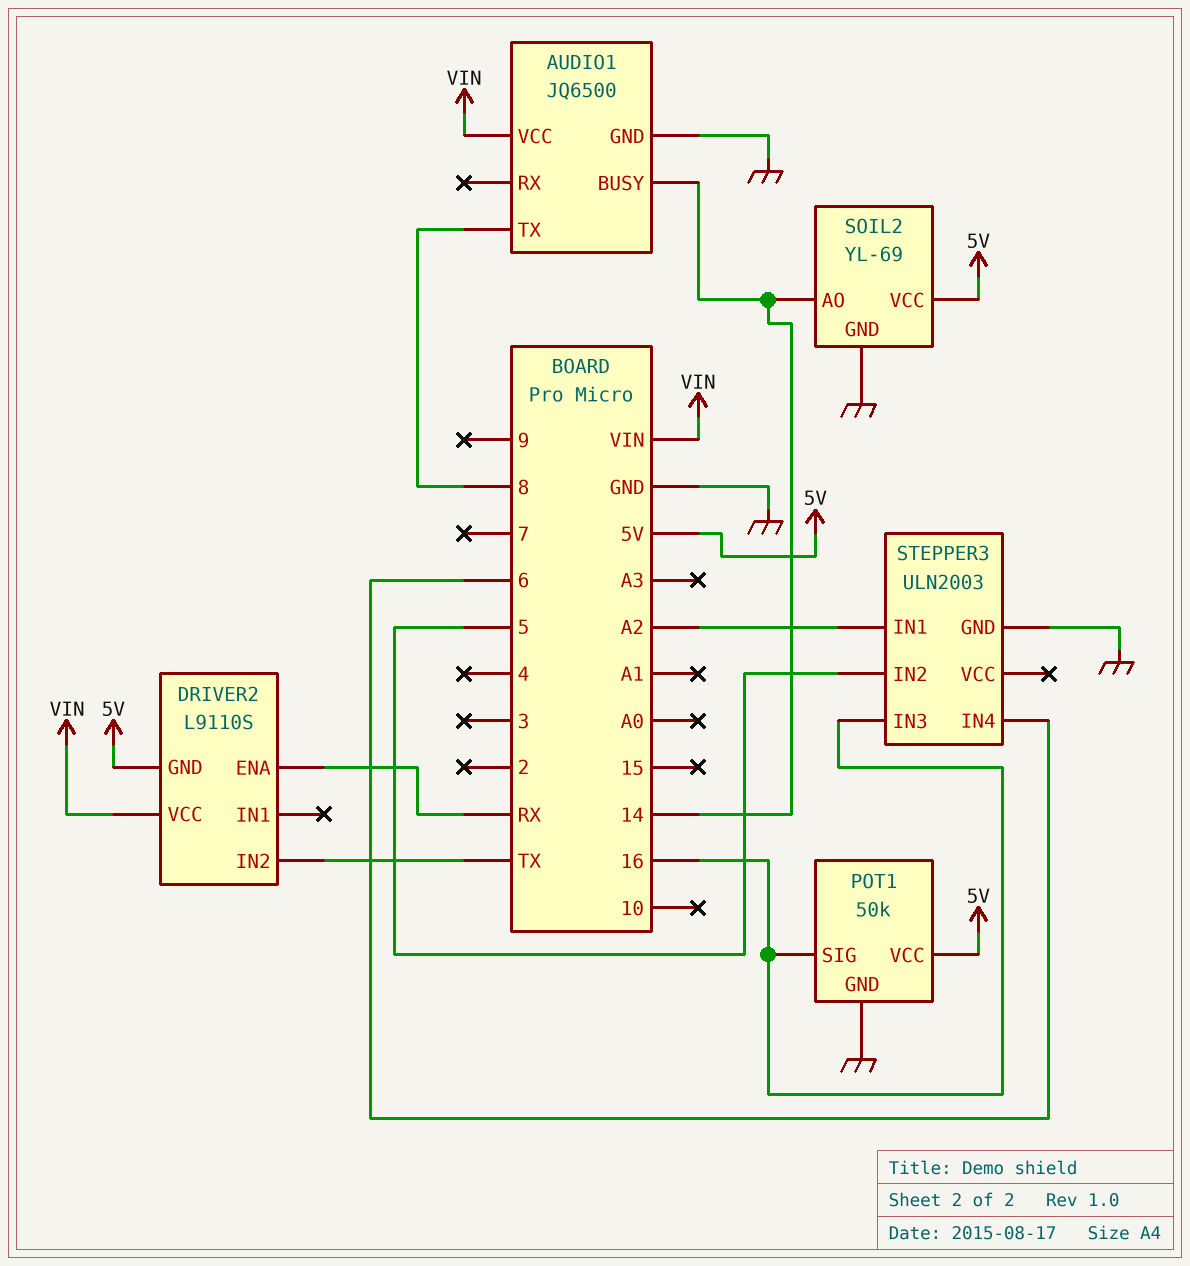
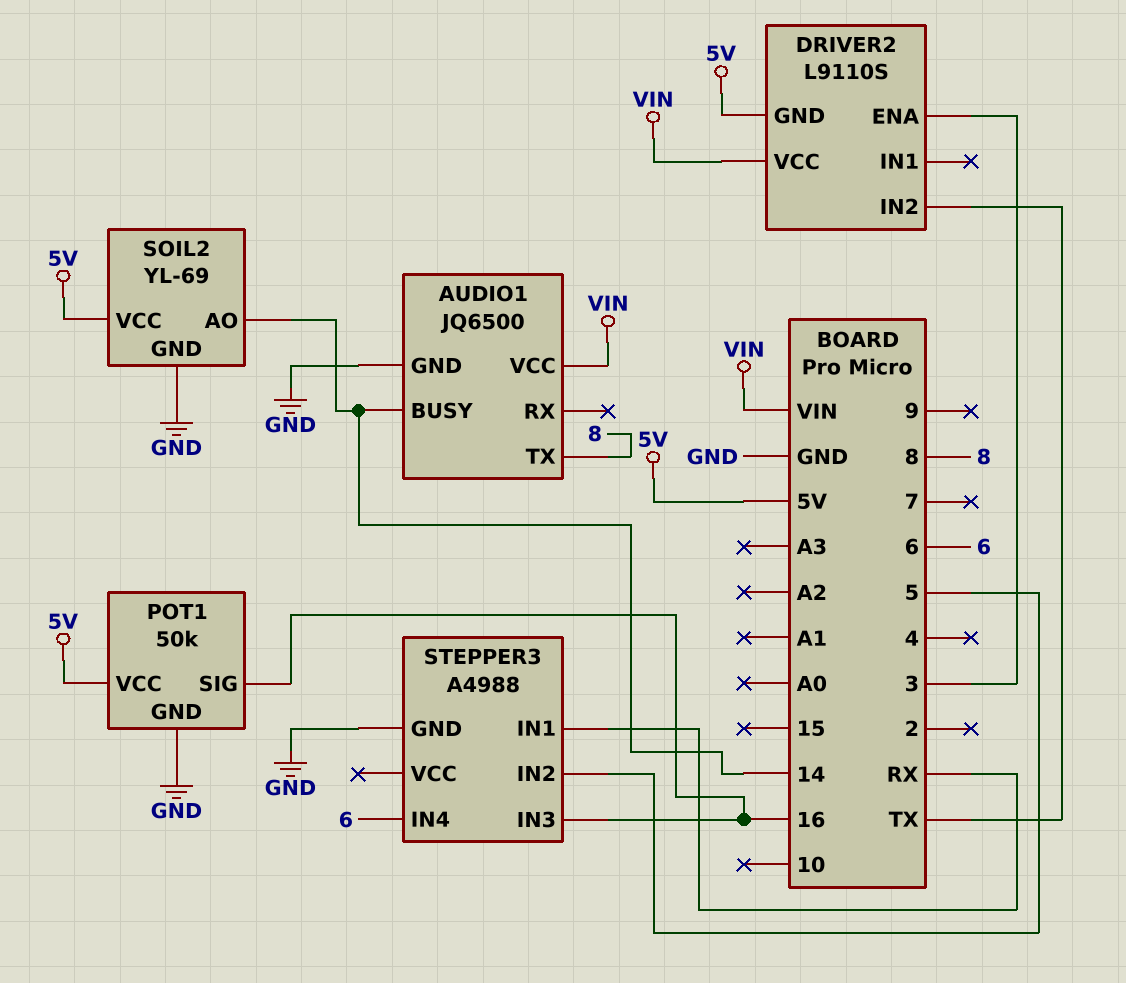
DRIVER2 pin ENA: RX -> 3
STEPPER3: ULN2003 -> A4988
STEPPER3 pin IN1: A2 -> RX

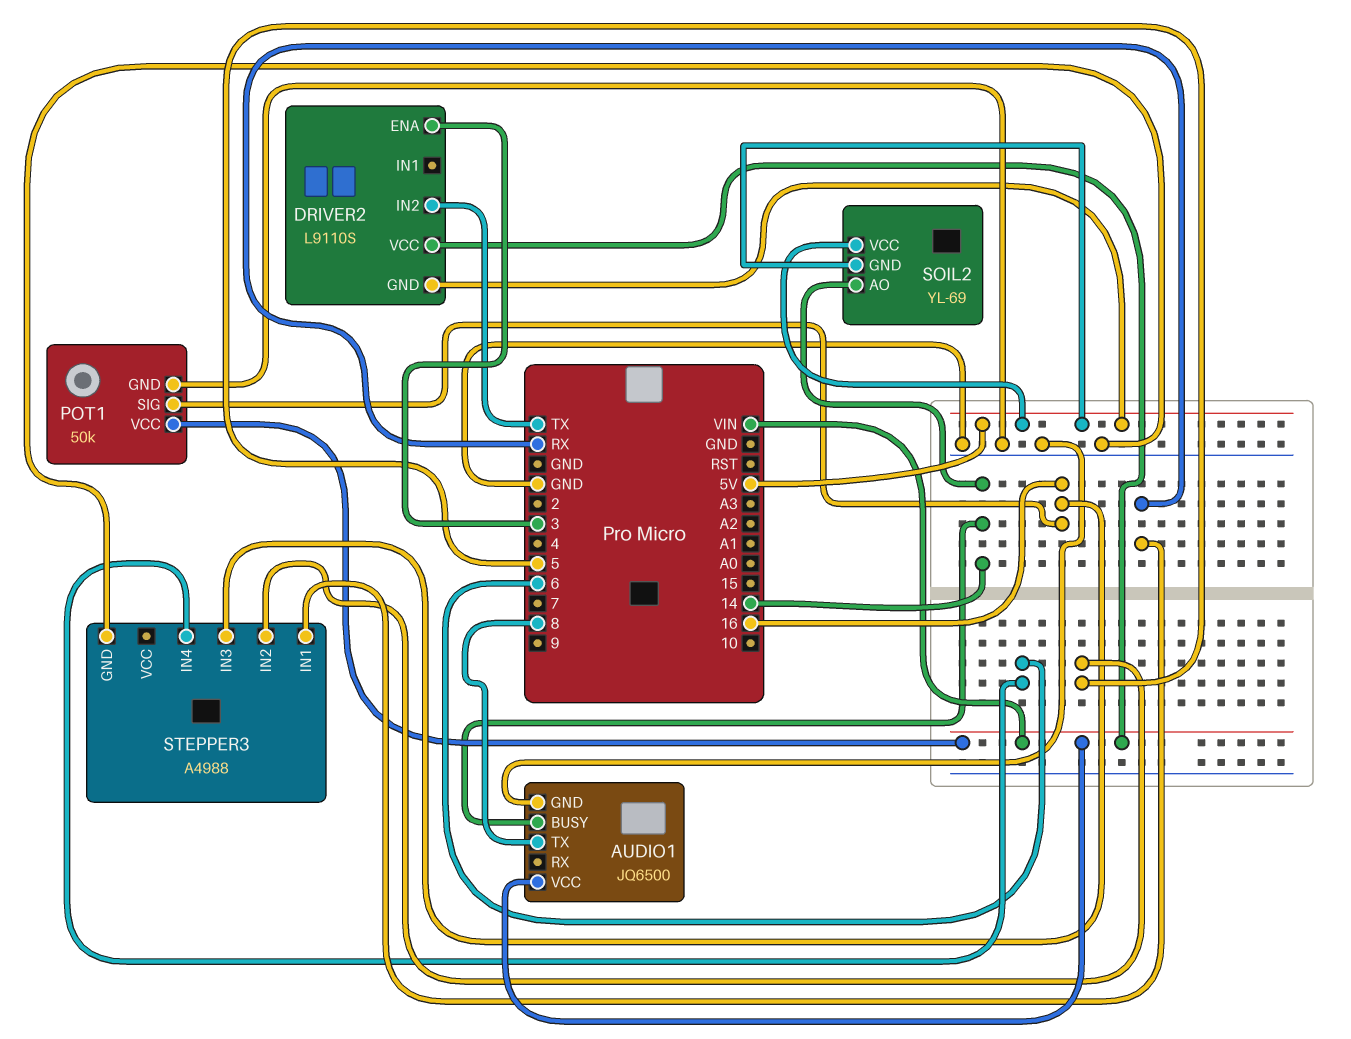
POT1 pin VCC: 5V -> VIN
SOIL2 pin GND: GND -> 5V

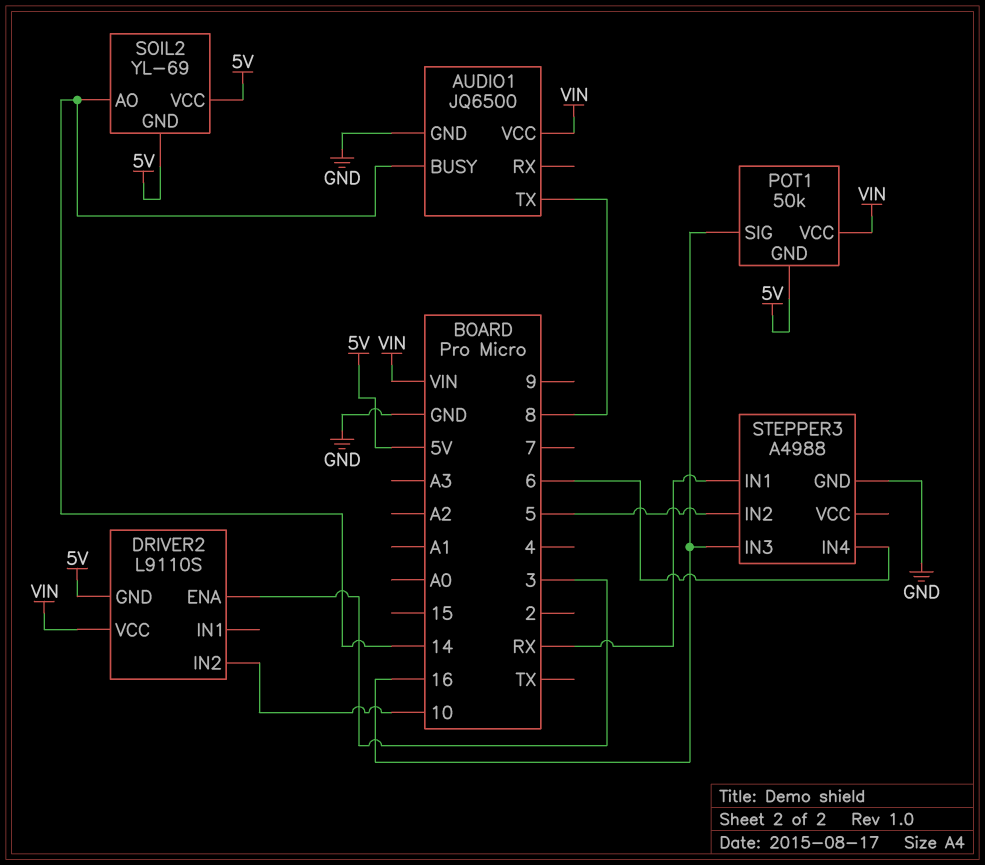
DRIVER2 pin IN2: TX -> 10
POT1 pin GND: GND -> 5V

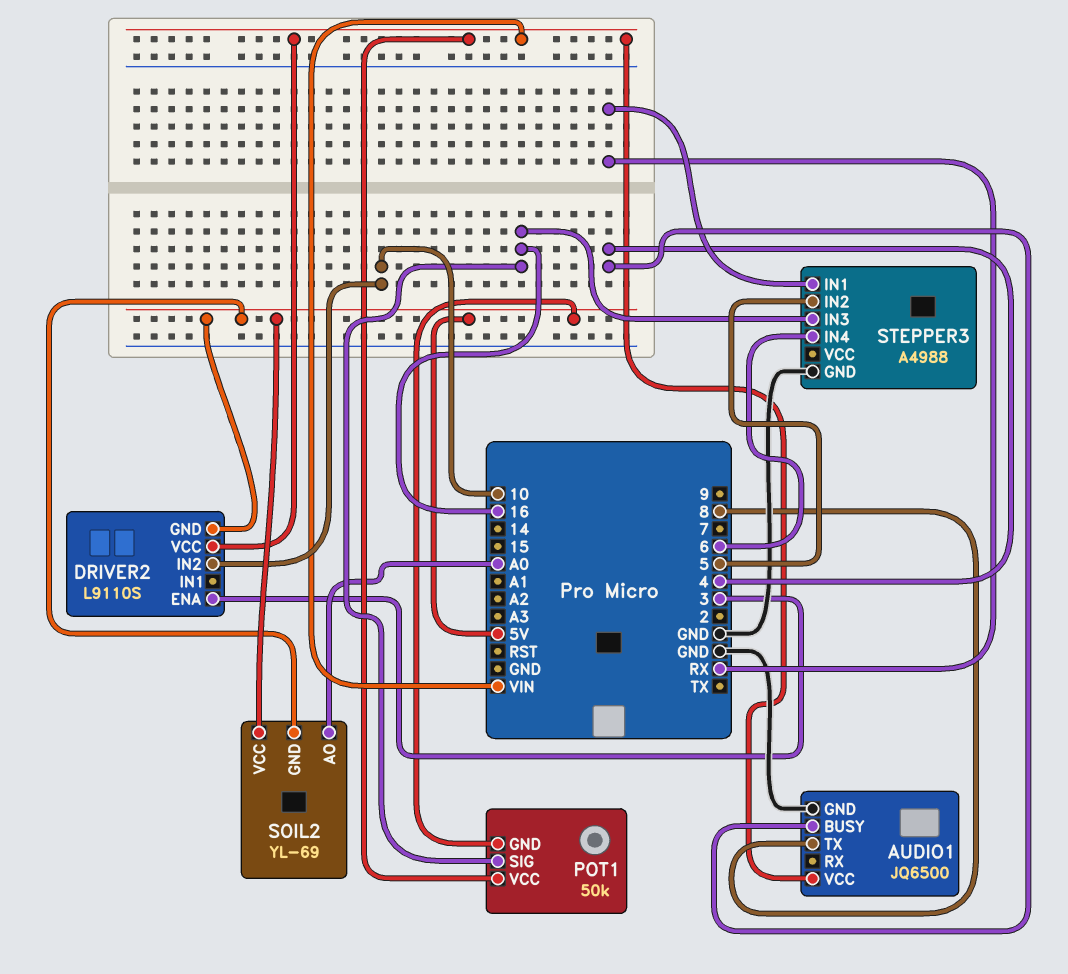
AUDIO1 pin BUSY: 14 -> 4
SOIL2 pin AO: 14 -> A0

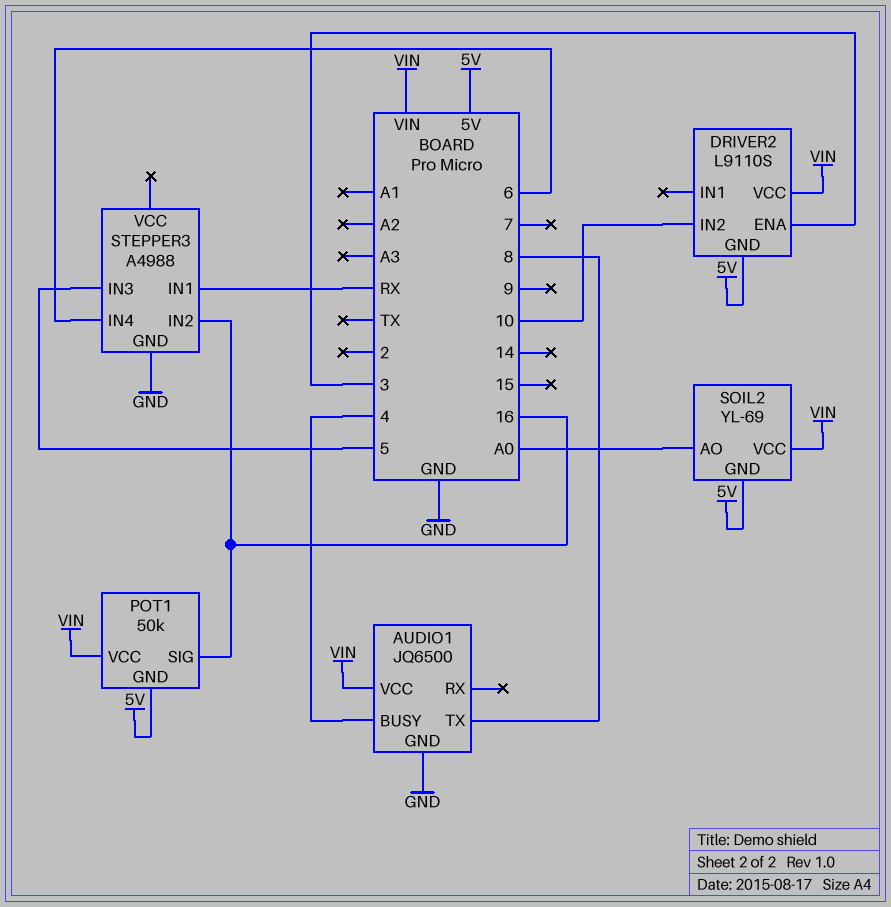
SOIL2 pin VCC: 5V -> VIN
STEPPER3 pin IN2: 5 -> 16
STEPPER3 pin IN3: 16 -> 5

